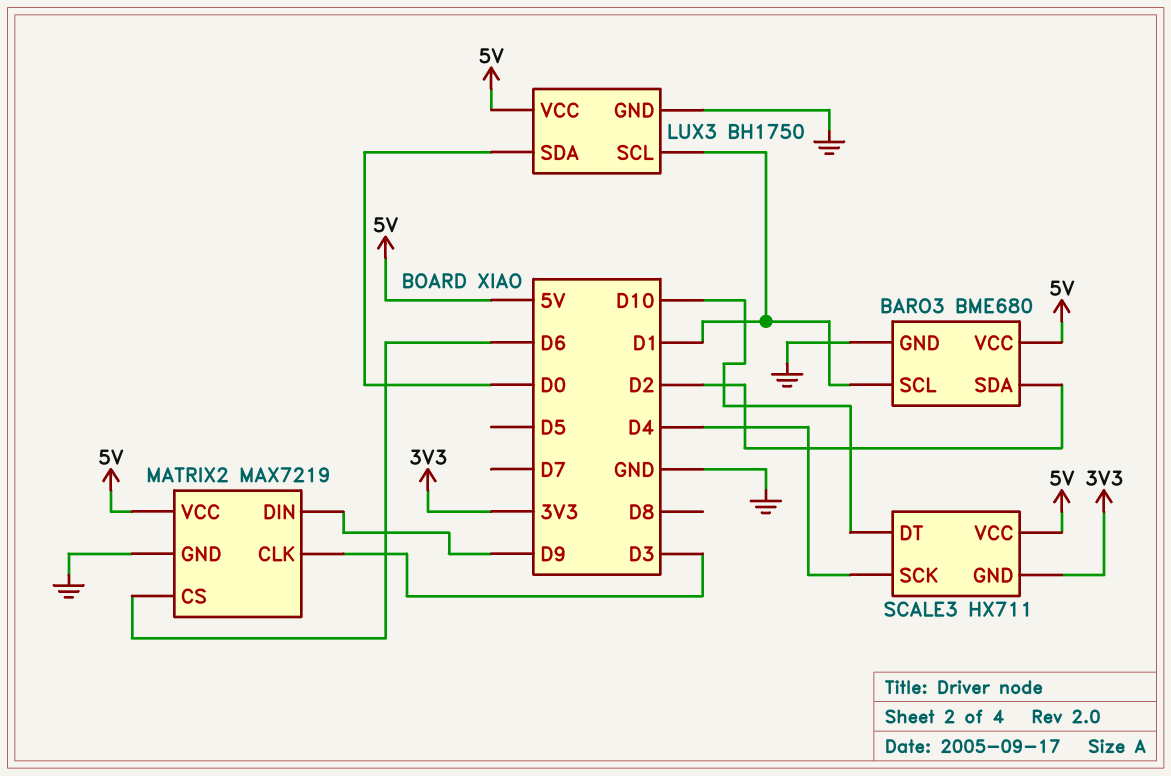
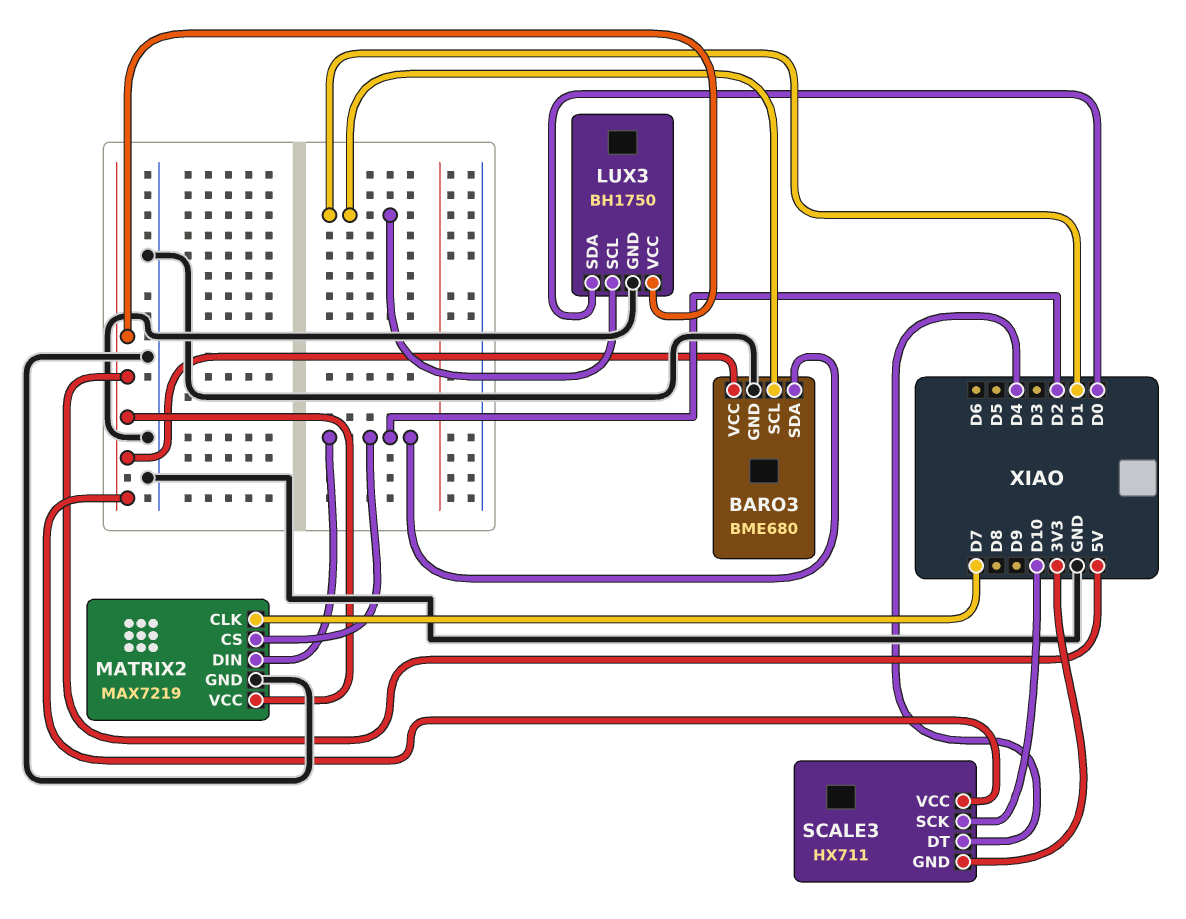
MATRIX2 pin CLK: D3 -> D7
MATRIX2 pin CS: D6 -> D2
MATRIX2 pin DIN: D9 -> D2
SCALE3 pin DT: D10 -> D4
SCALE3 pin SCK: D4 -> D10

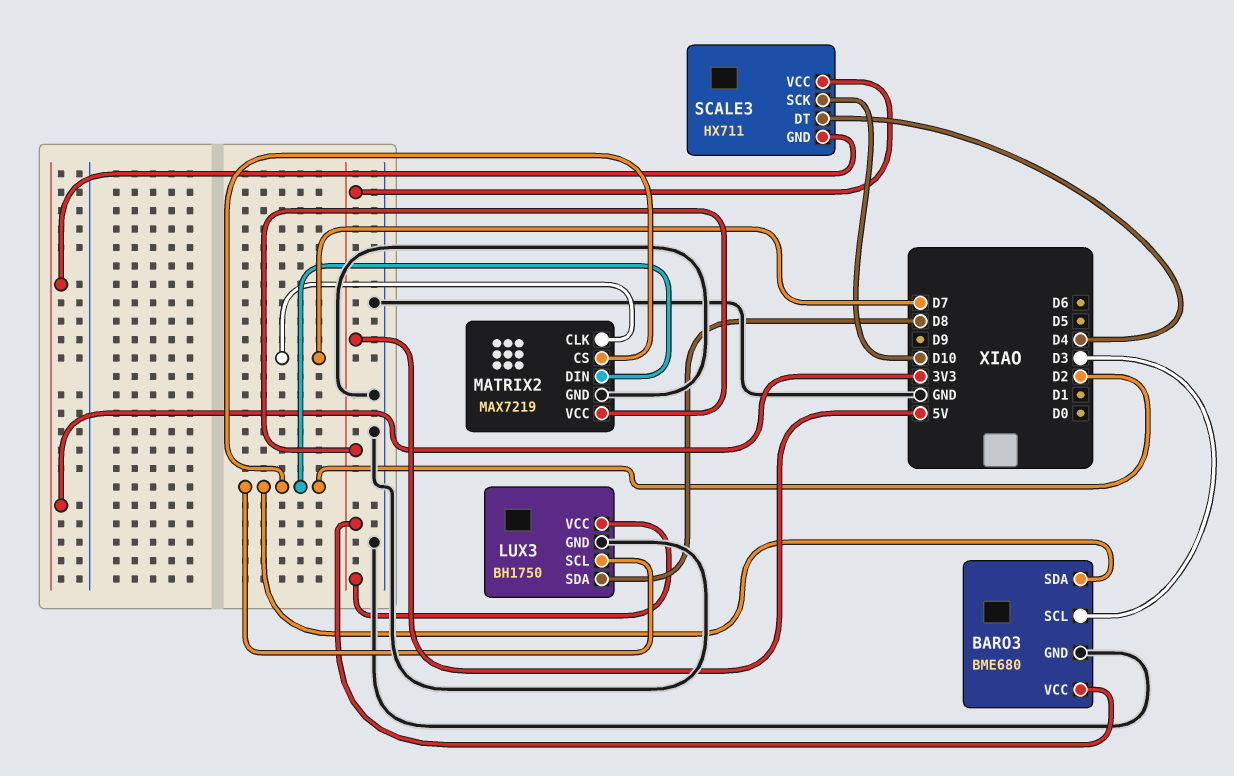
BARO3 pin SCL: D1 -> D3
LUX3 pin SCL: D1 -> D2
LUX3 pin SDA: D0 -> D8

